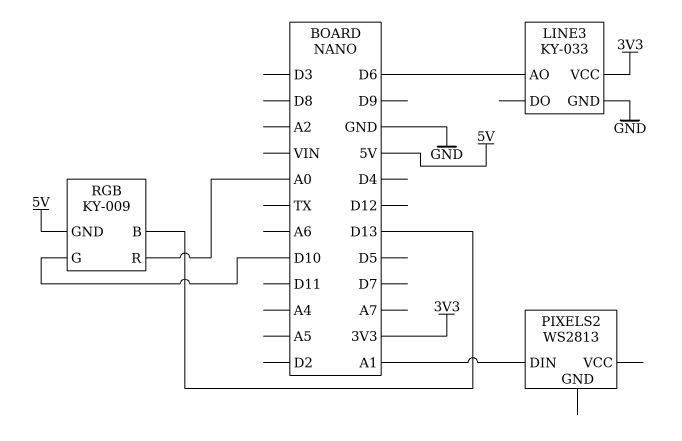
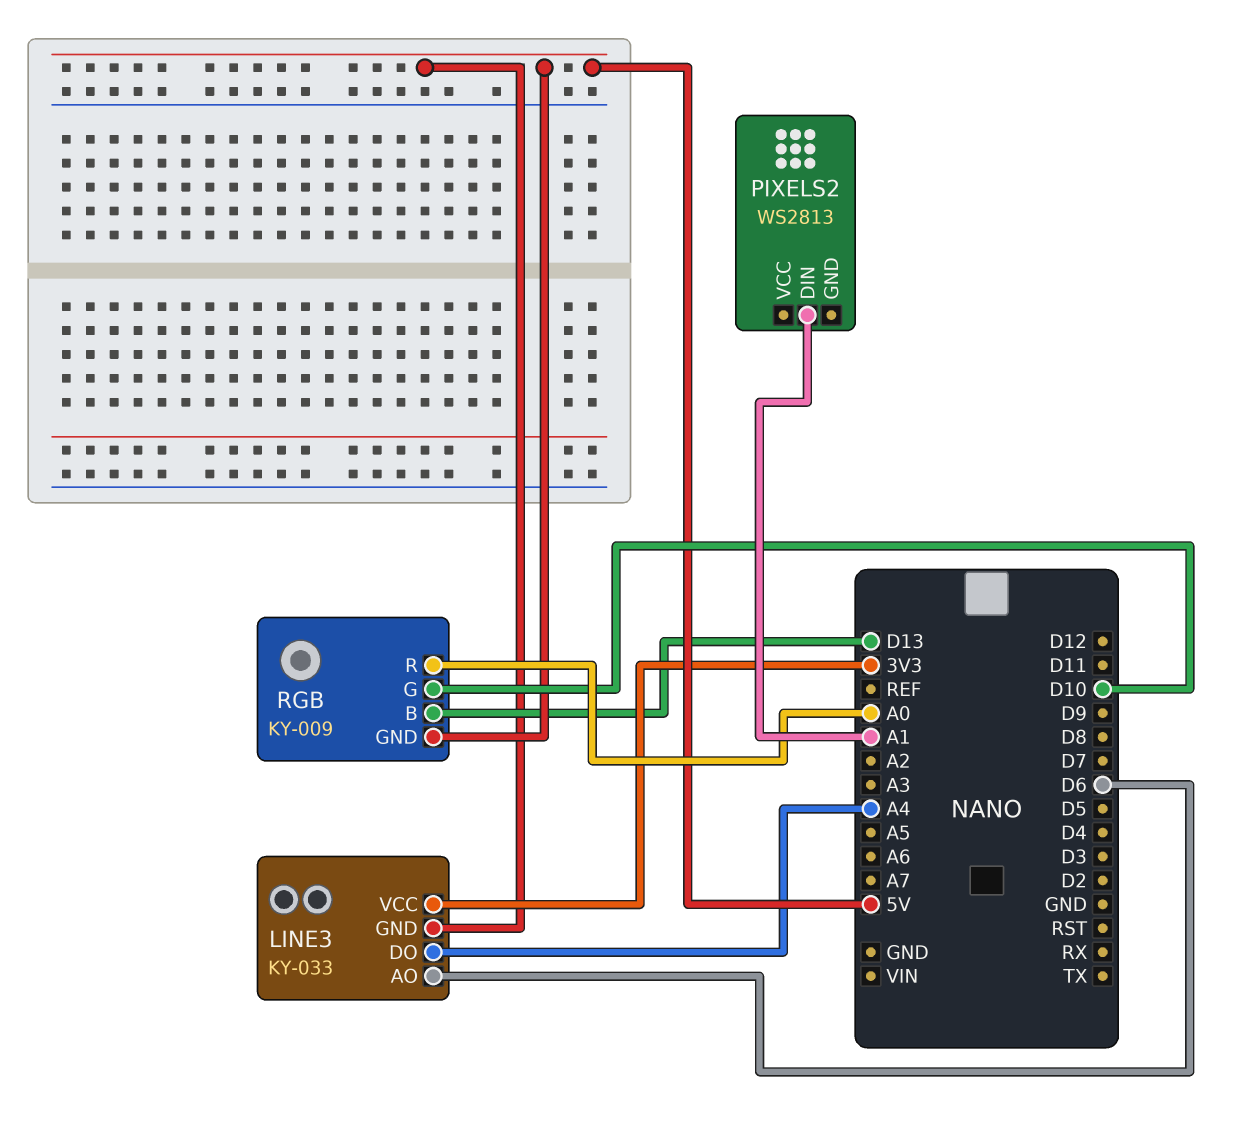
LINE3 pin DO: none -> A4
LINE3 pin GND: GND -> 5V

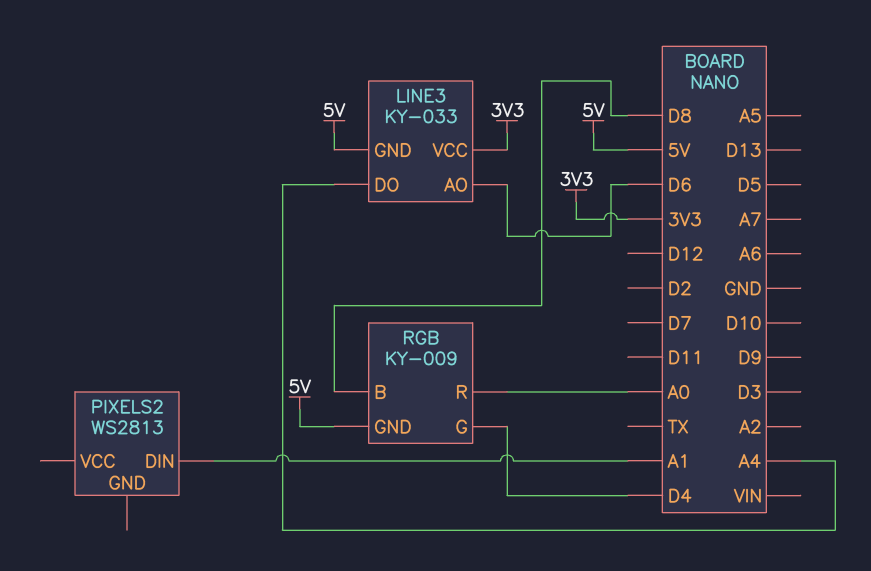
RGB pin B: D13 -> D8
RGB pin G: D10 -> D4

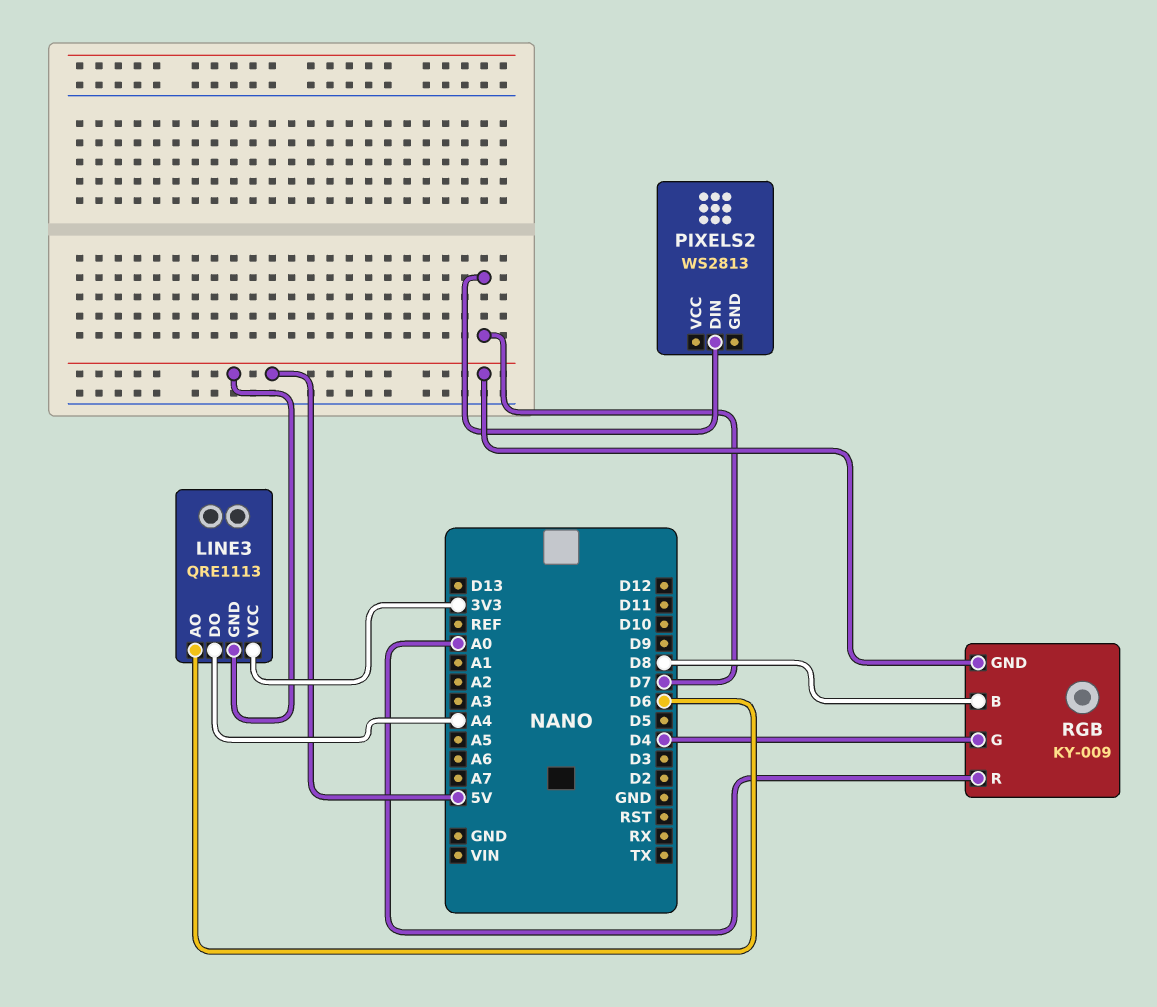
LINE3: KY-033 -> QRE1113
PIXELS2 pin DIN: A1 -> D7

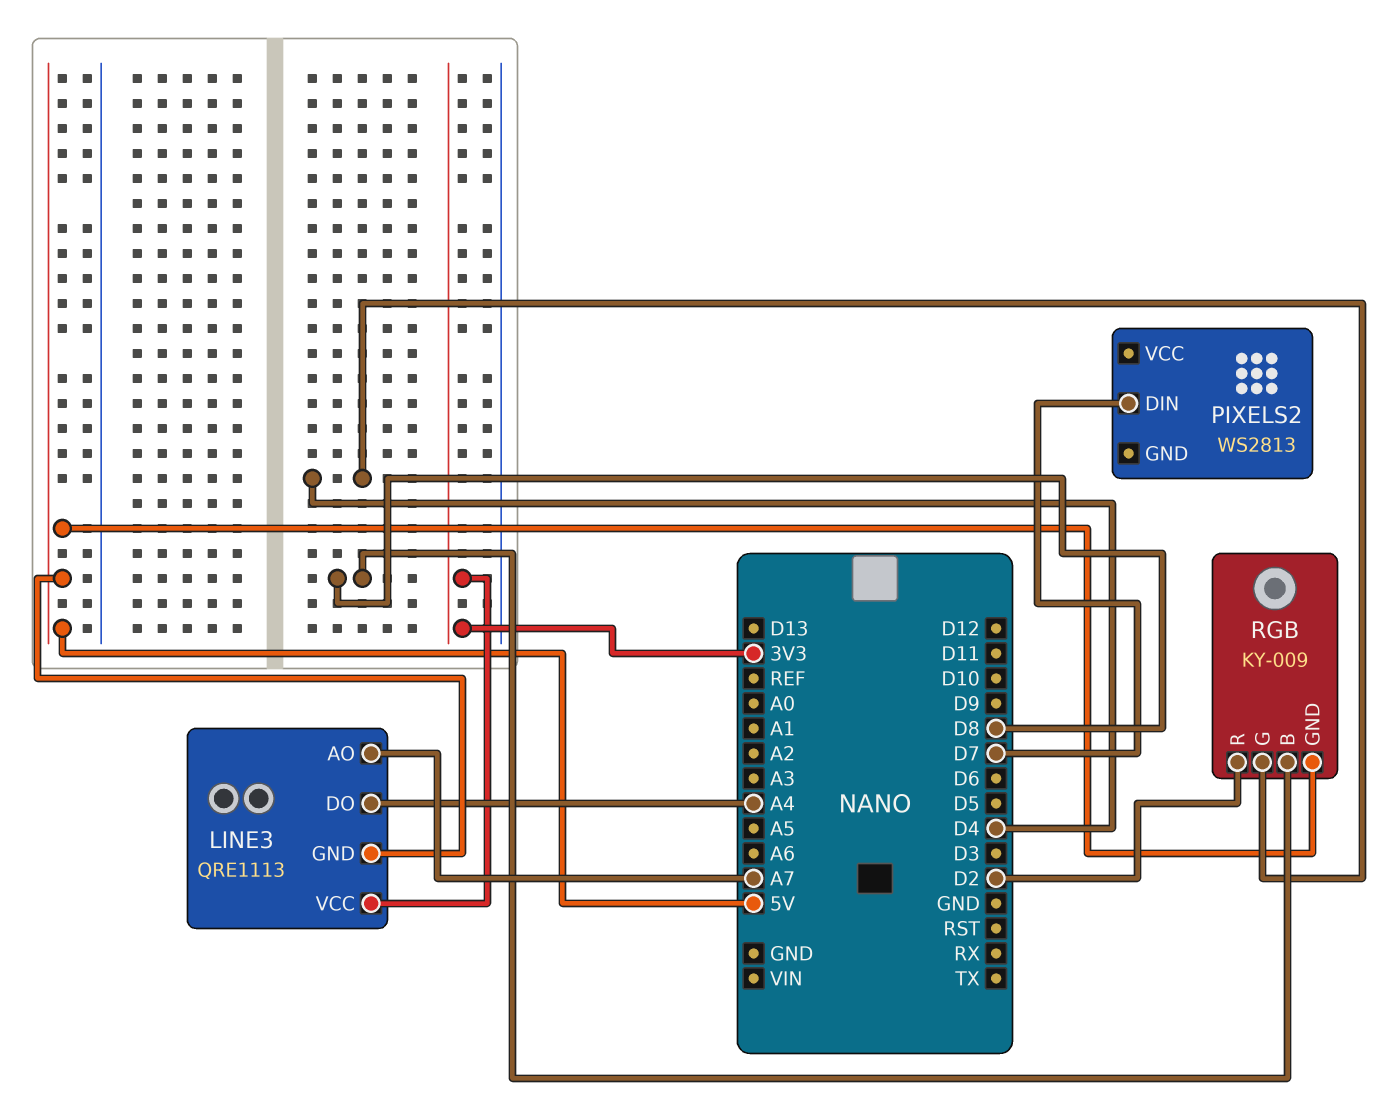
LINE3 pin AO: D6 -> A7
RGB pin R: A0 -> D2

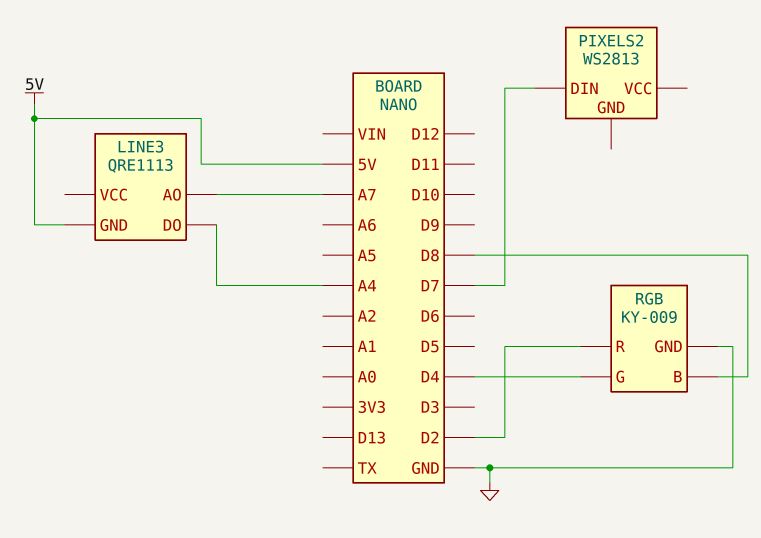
LINE3 pin VCC: 3V3 -> none
RGB pin GND: 5V -> GND

